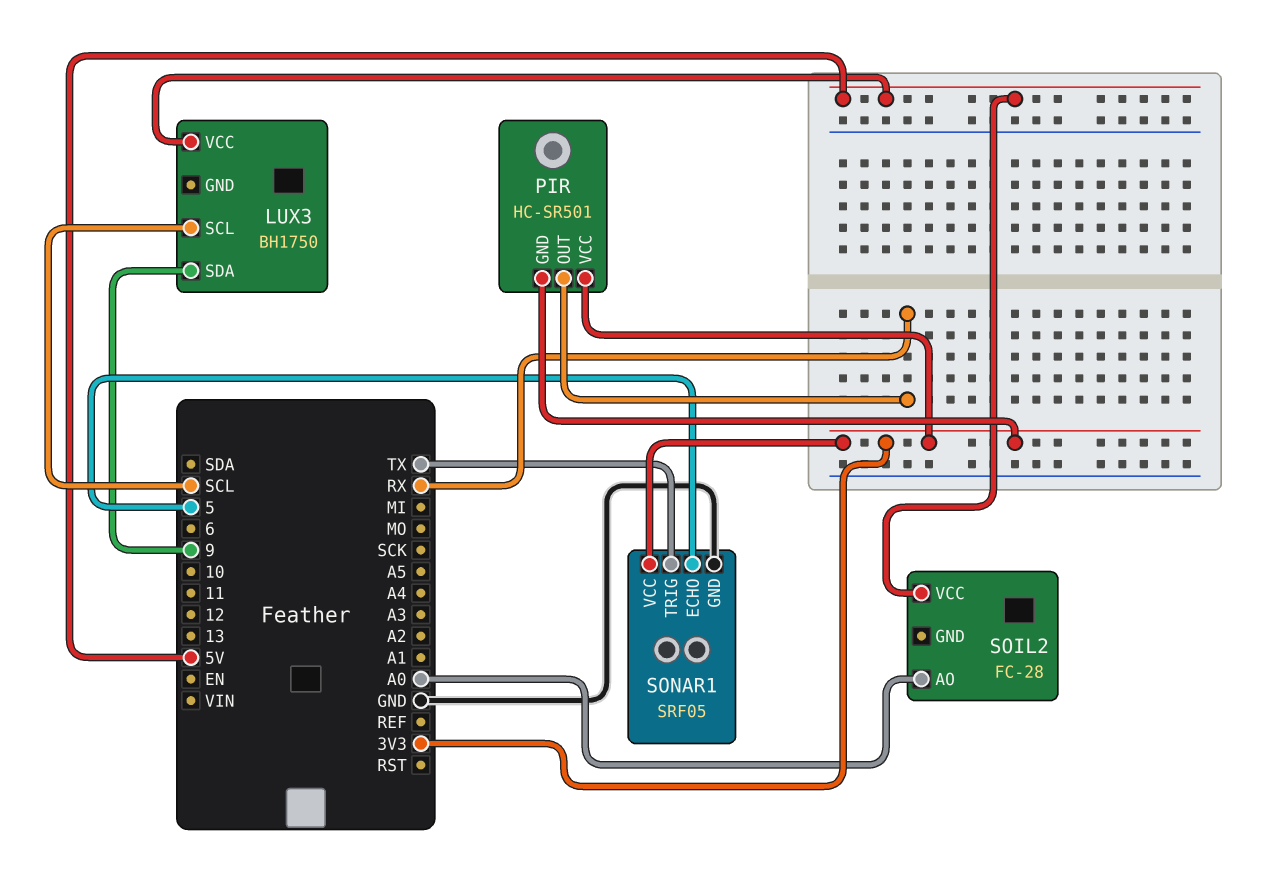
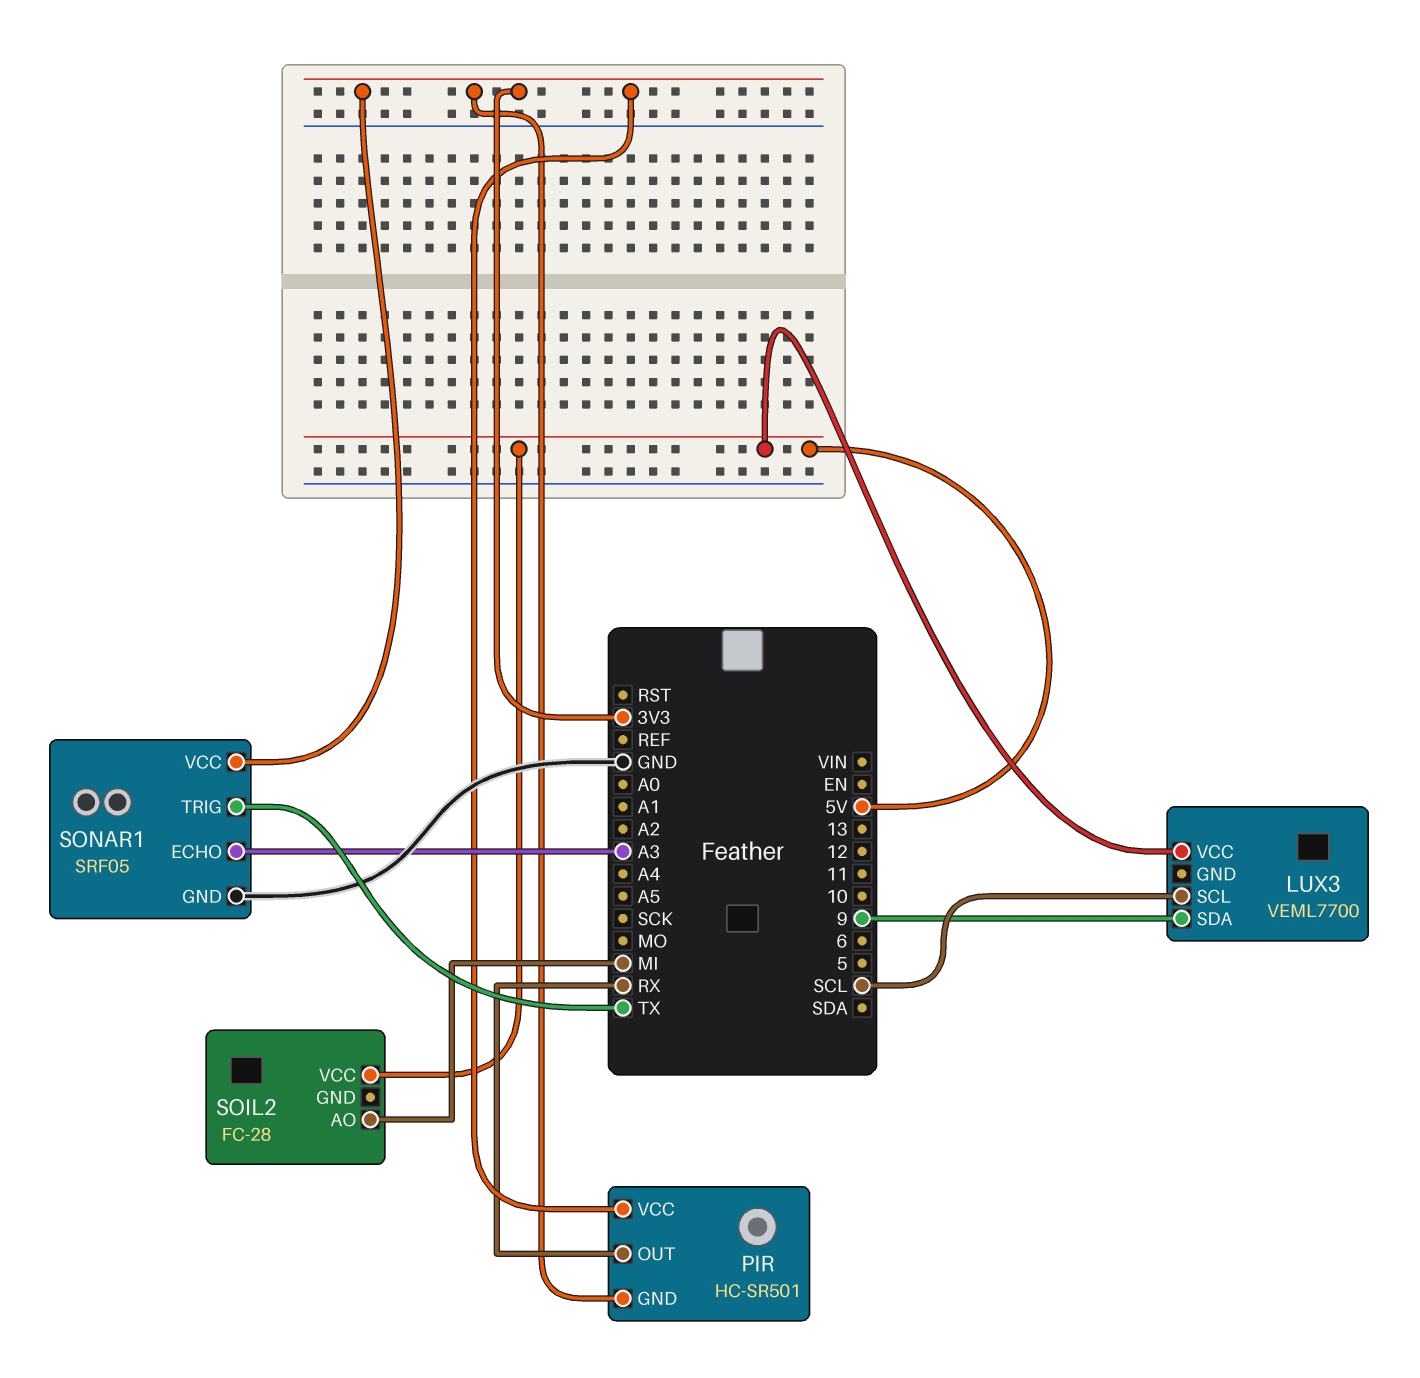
LUX3: BH1750 -> VEML7700
SOIL2 pin AO: A0 -> MI
SONAR1 pin ECHO: 5 -> A3

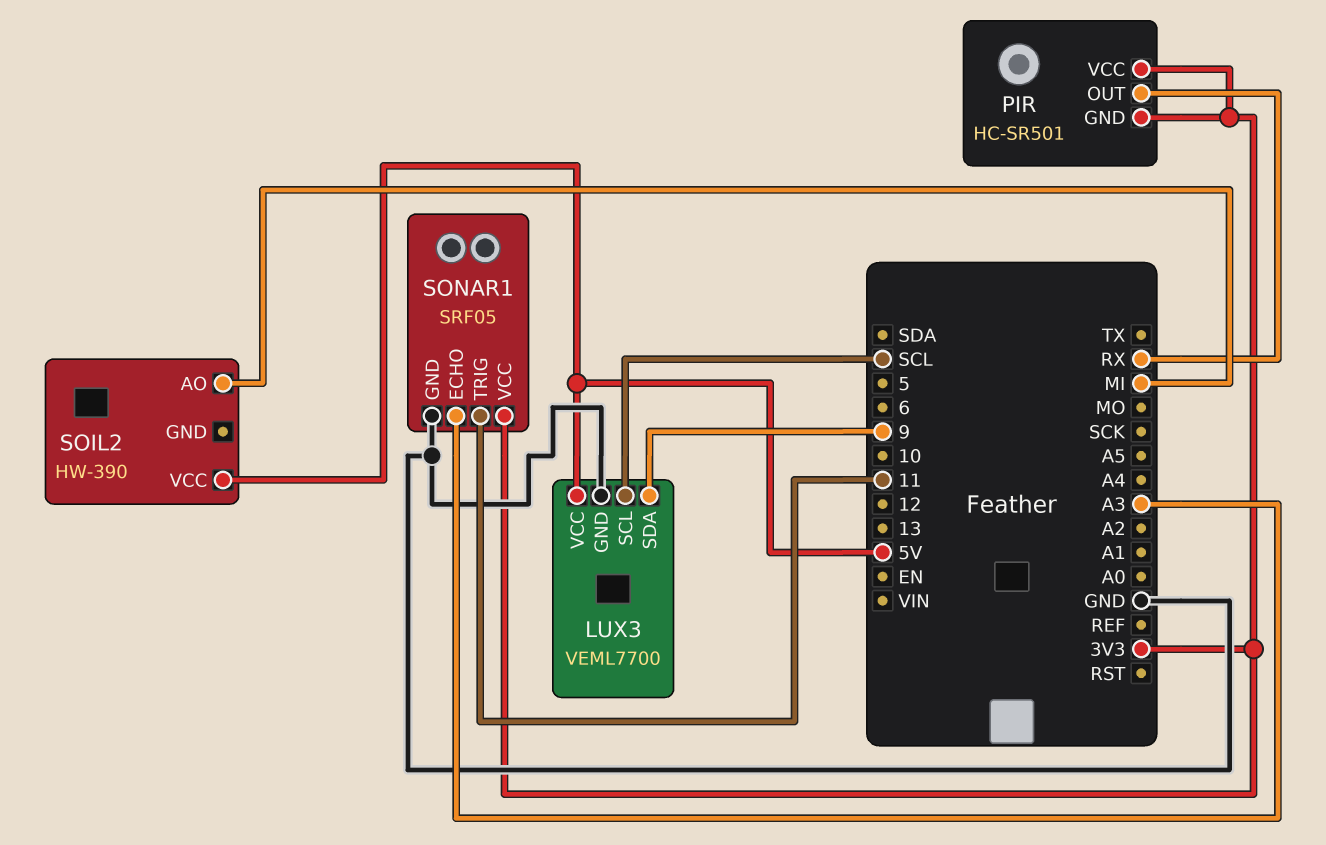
LUX3 pin GND: none -> GND
SOIL2: FC-28 -> HW-390
SONAR1 pin TRIG: TX -> 11

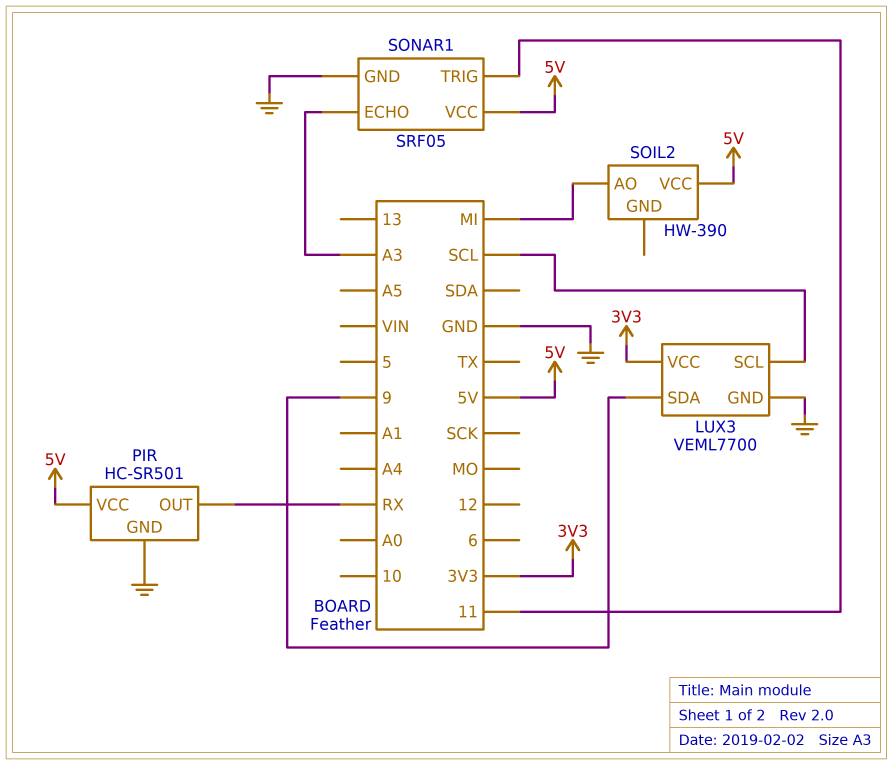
LUX3 pin VCC: 5V -> 3V3
PIR pin GND: 3V3 -> GND
PIR pin VCC: 3V3 -> 5V
SONAR1 pin VCC: 3V3 -> 5V

